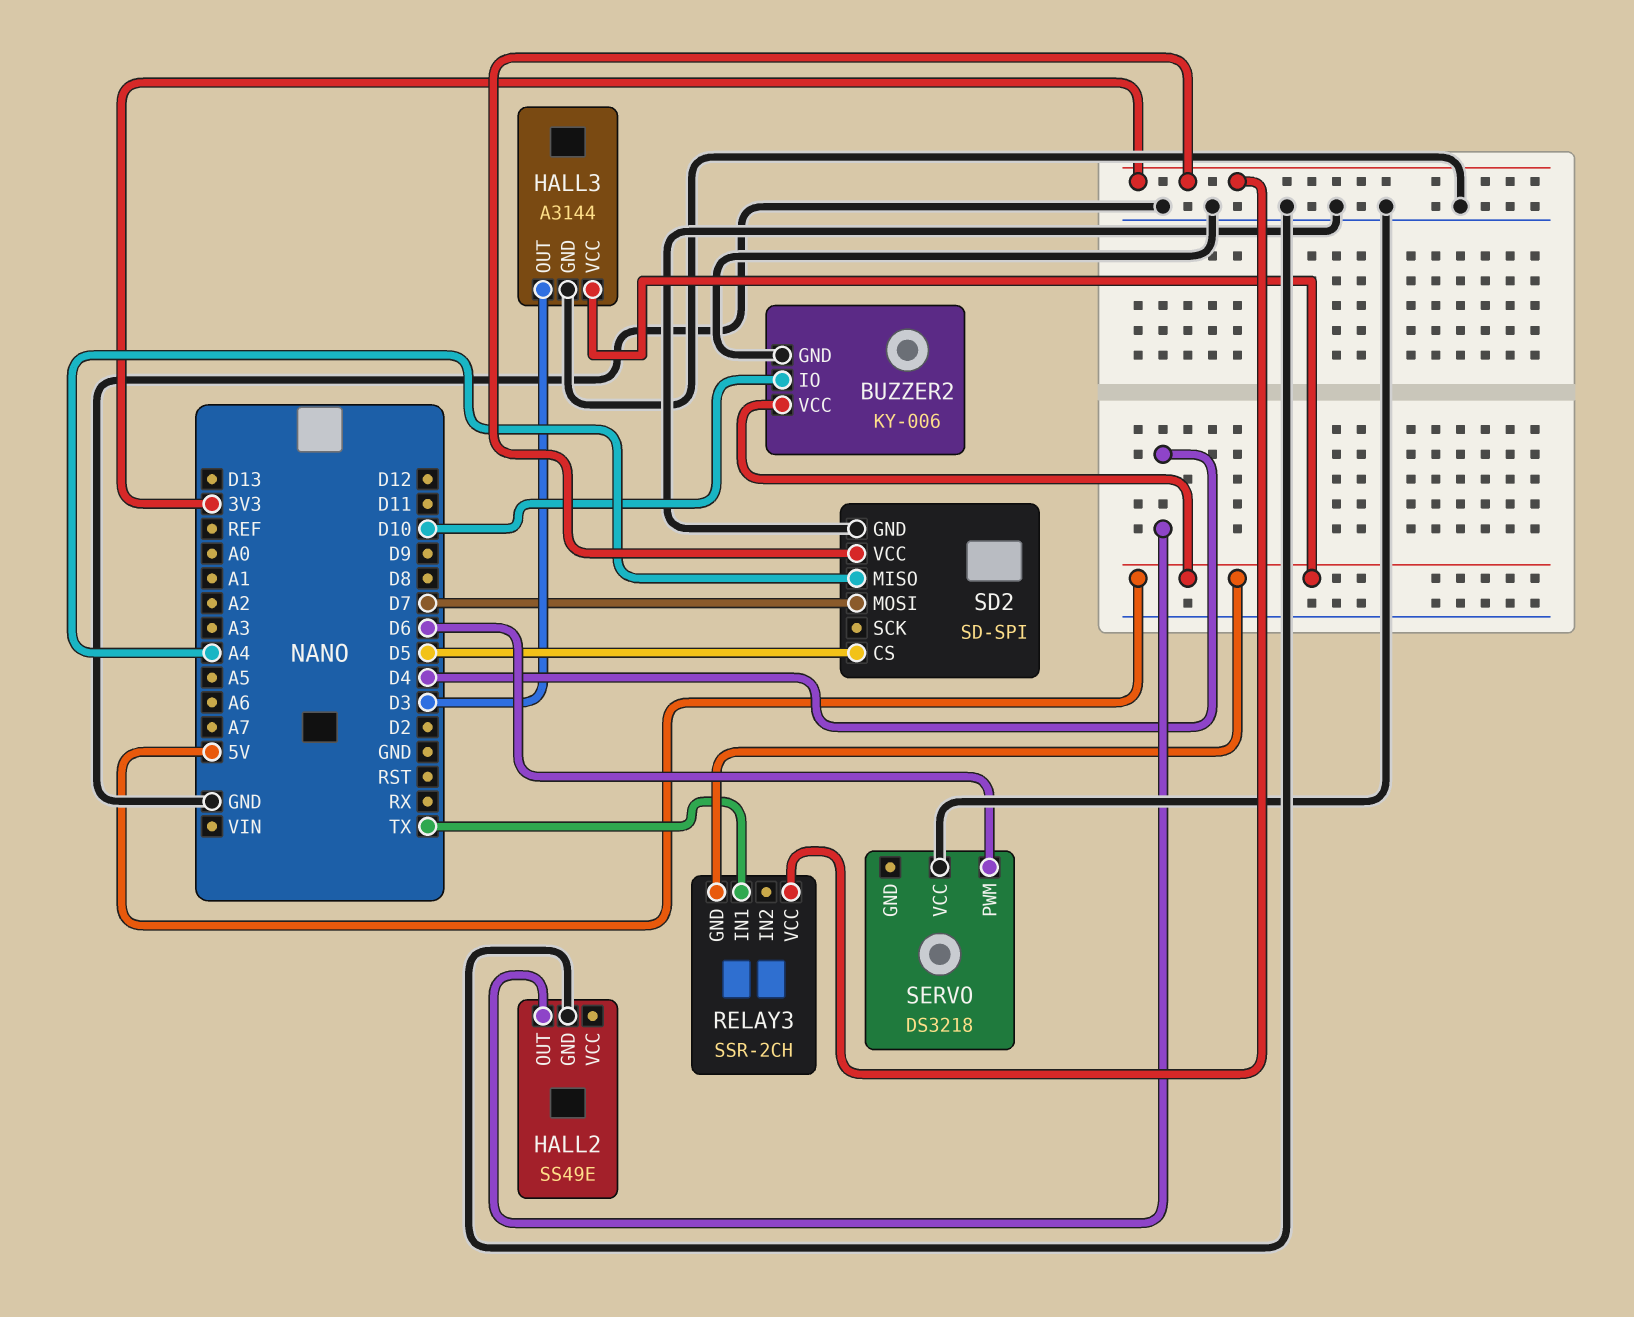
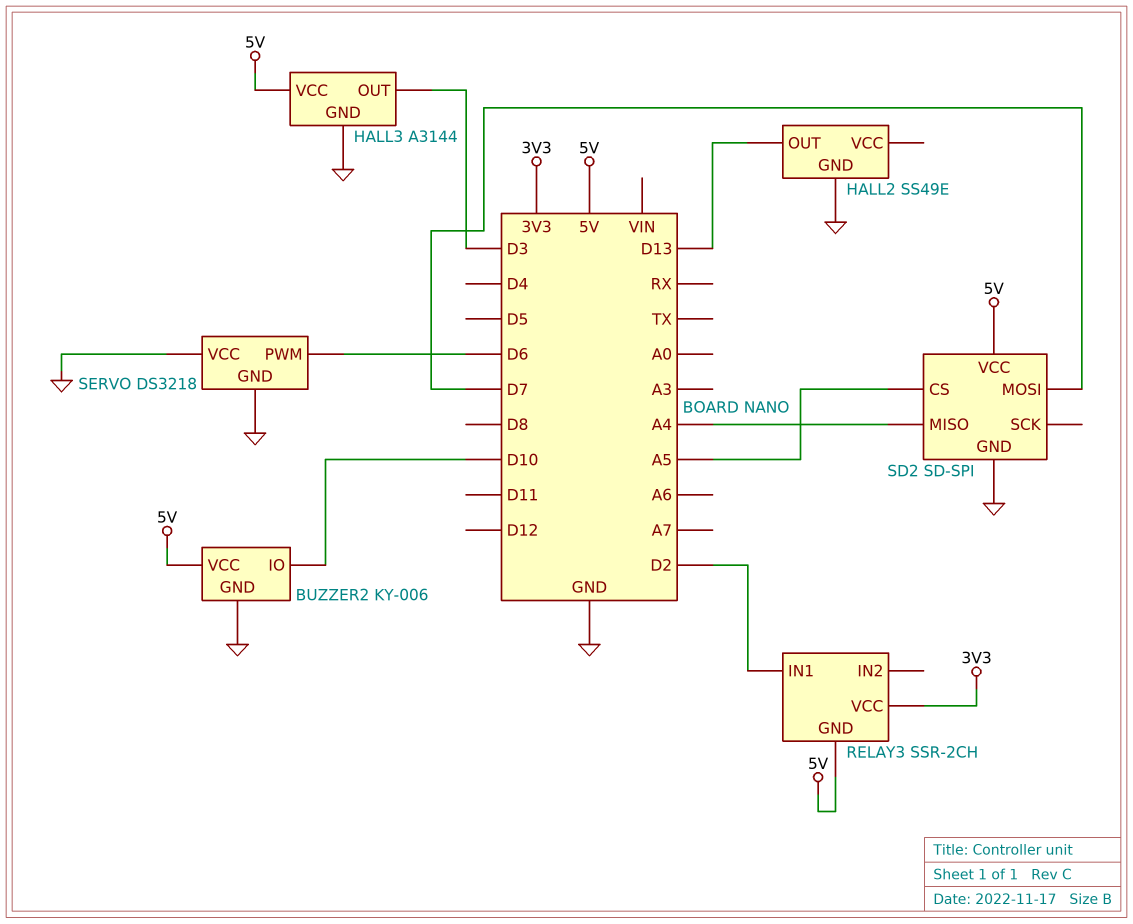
HALL2 pin OUT: D4 -> D13
RELAY3 pin IN1: TX -> D2
SD2 pin CS: D5 -> A5
SD2 pin VCC: 3V3 -> 5V
SERVO pin GND: none -> GND

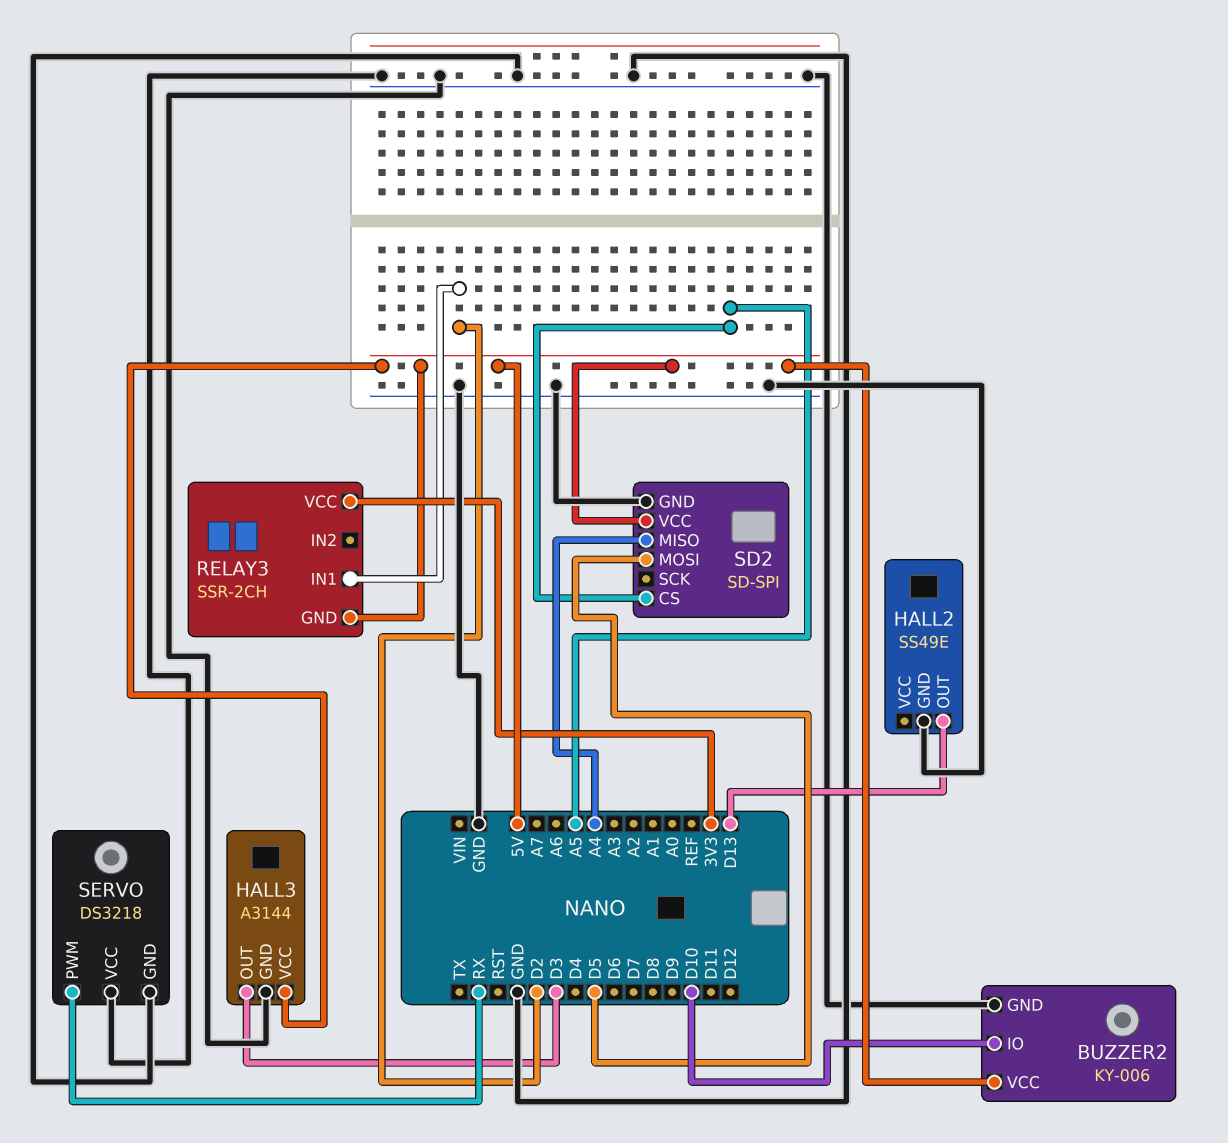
SD2 pin MOSI: D7 -> D5
SERVO pin PWM: D6 -> RX

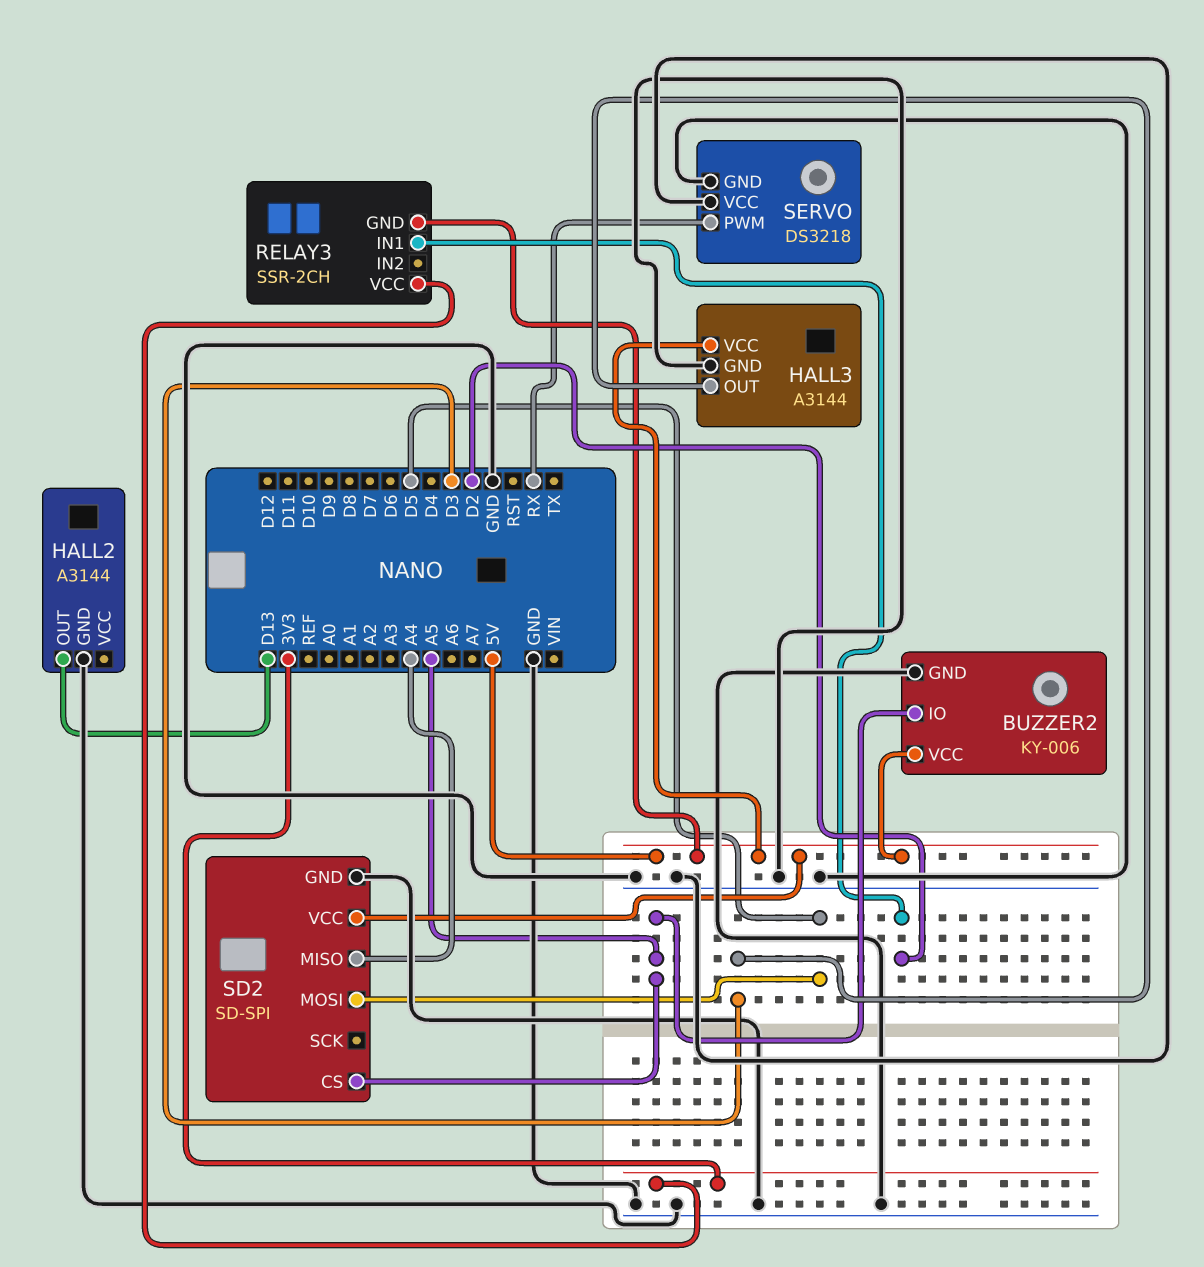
BUZZER2 pin IO: D10 -> A5
HALL2: SS49E -> A3144

